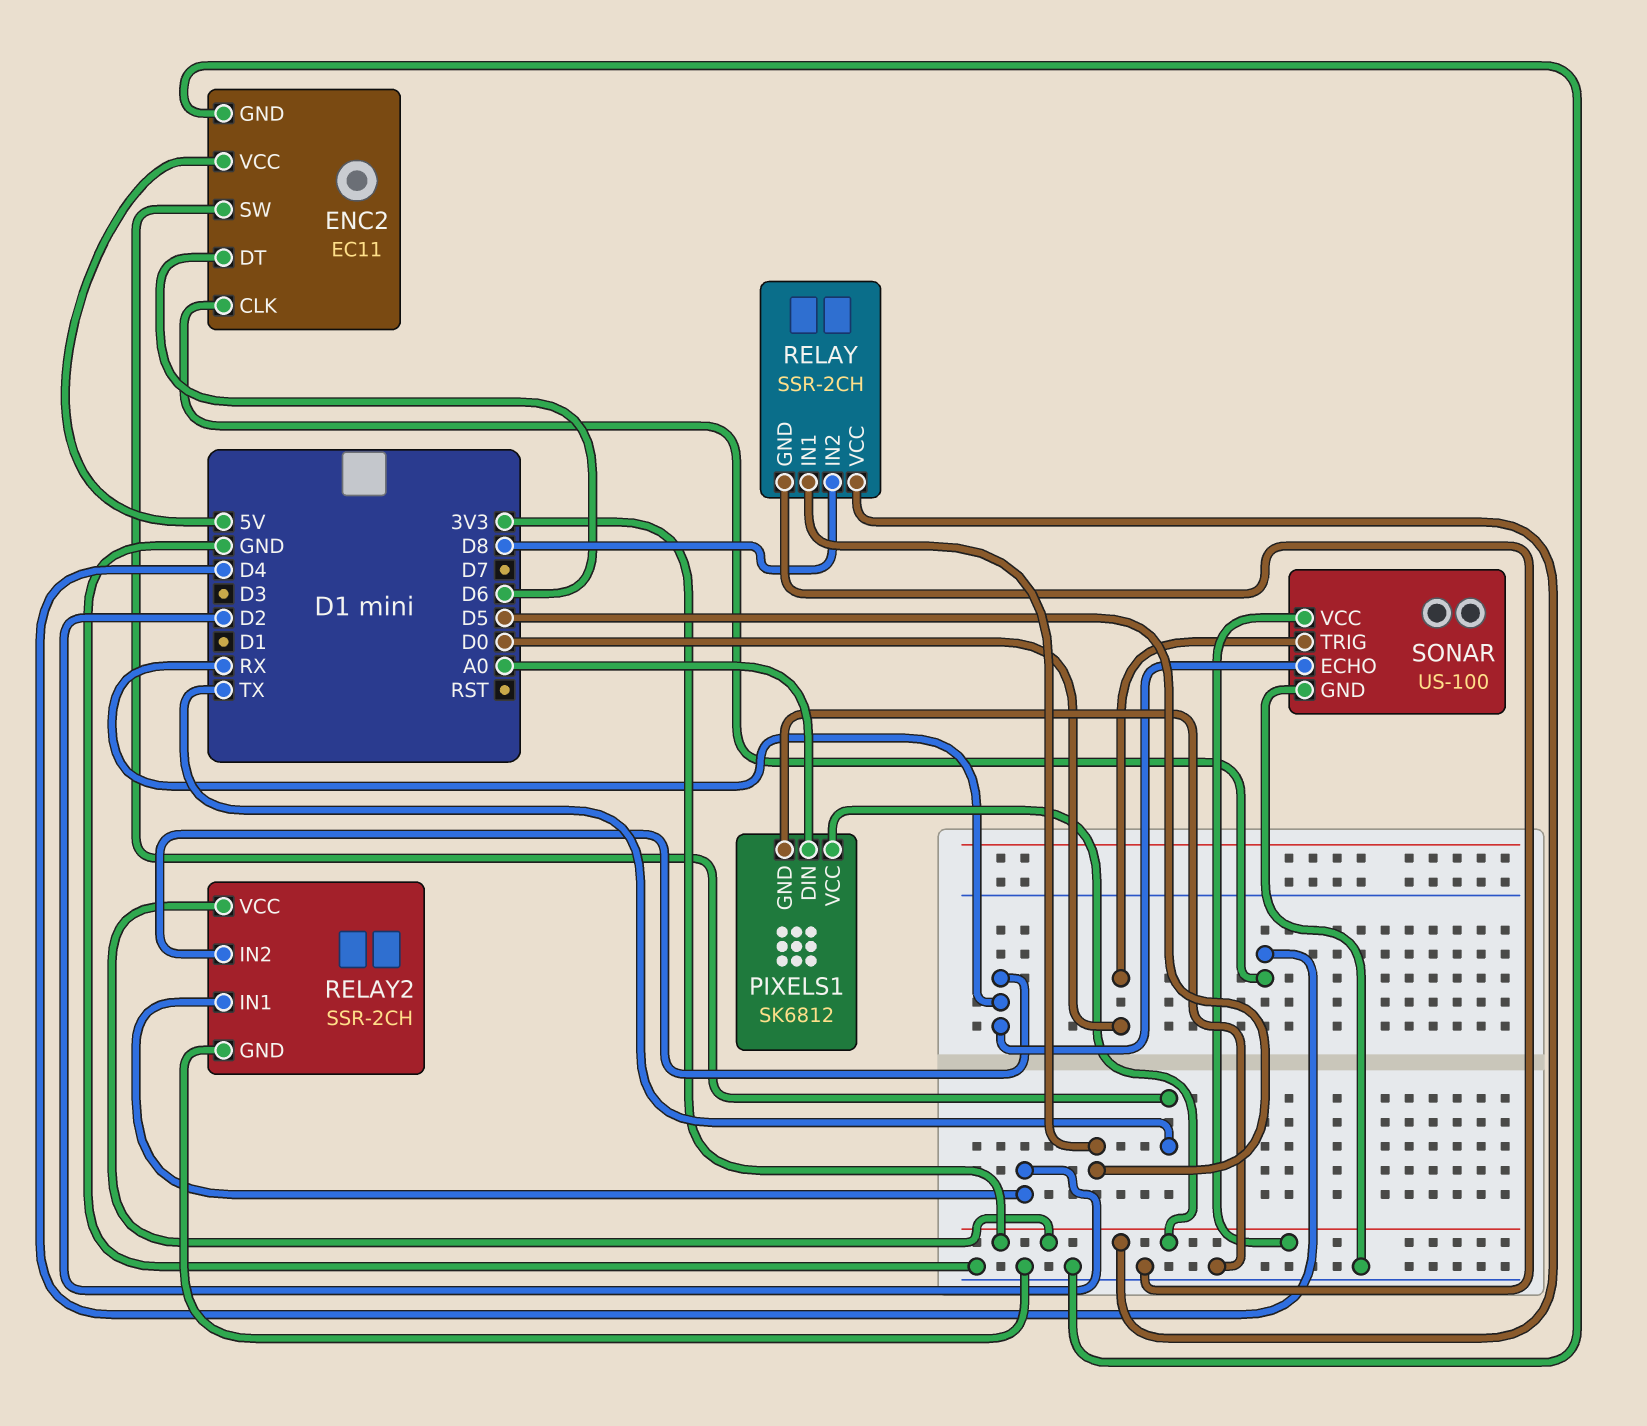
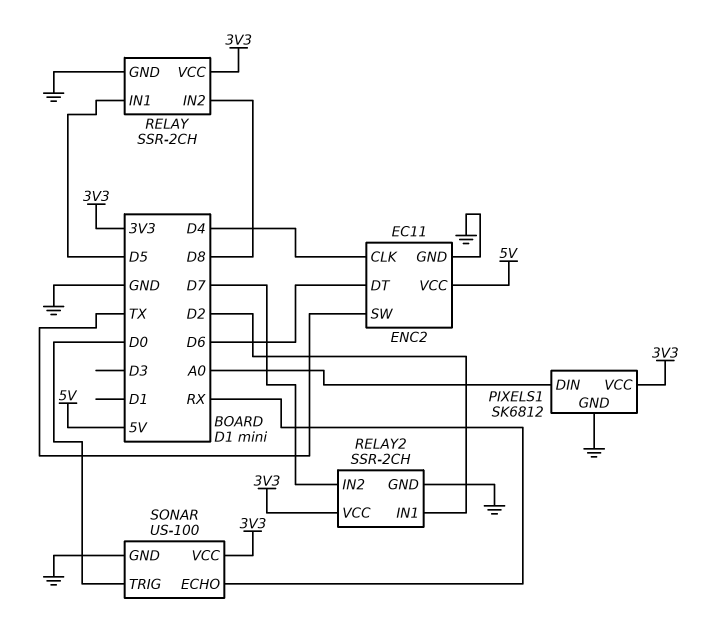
RELAY2 pin IN2: RX -> D7

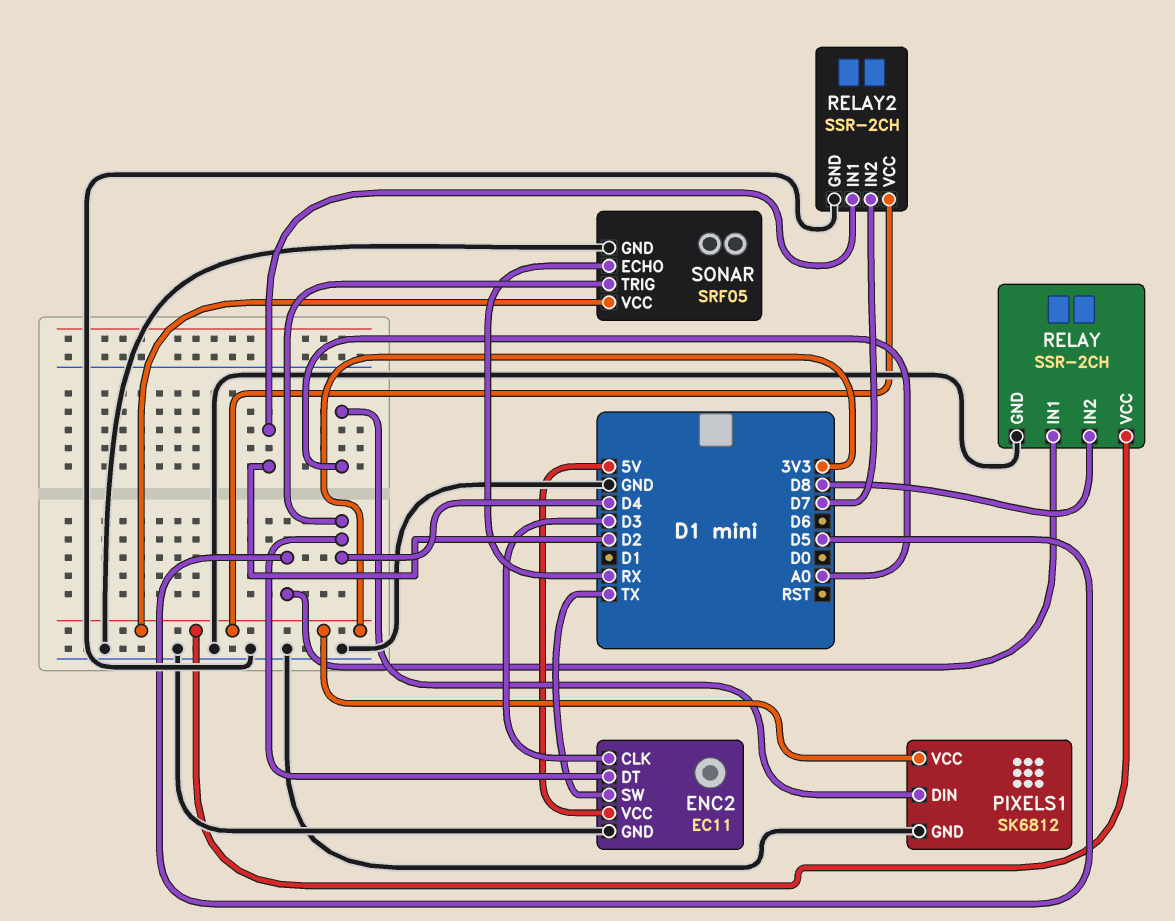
ENC2 pin CLK: D4 -> D3
ENC2 pin DT: D6 -> D4
SONAR: US-100 -> SRF05
SONAR pin TRIG: D0 -> D4

